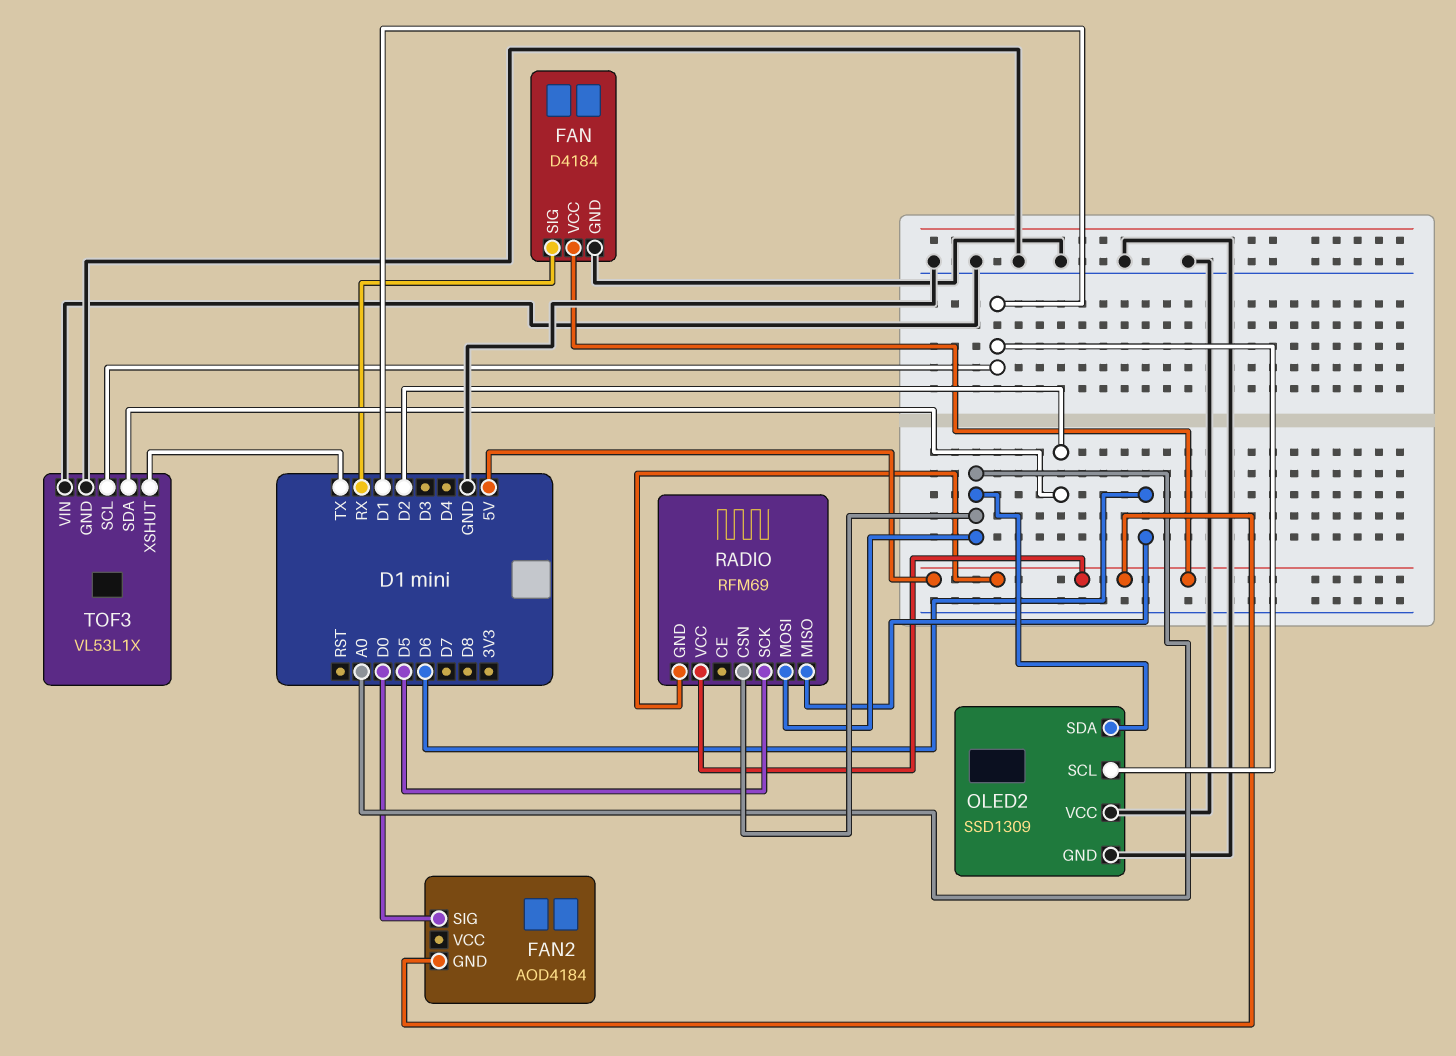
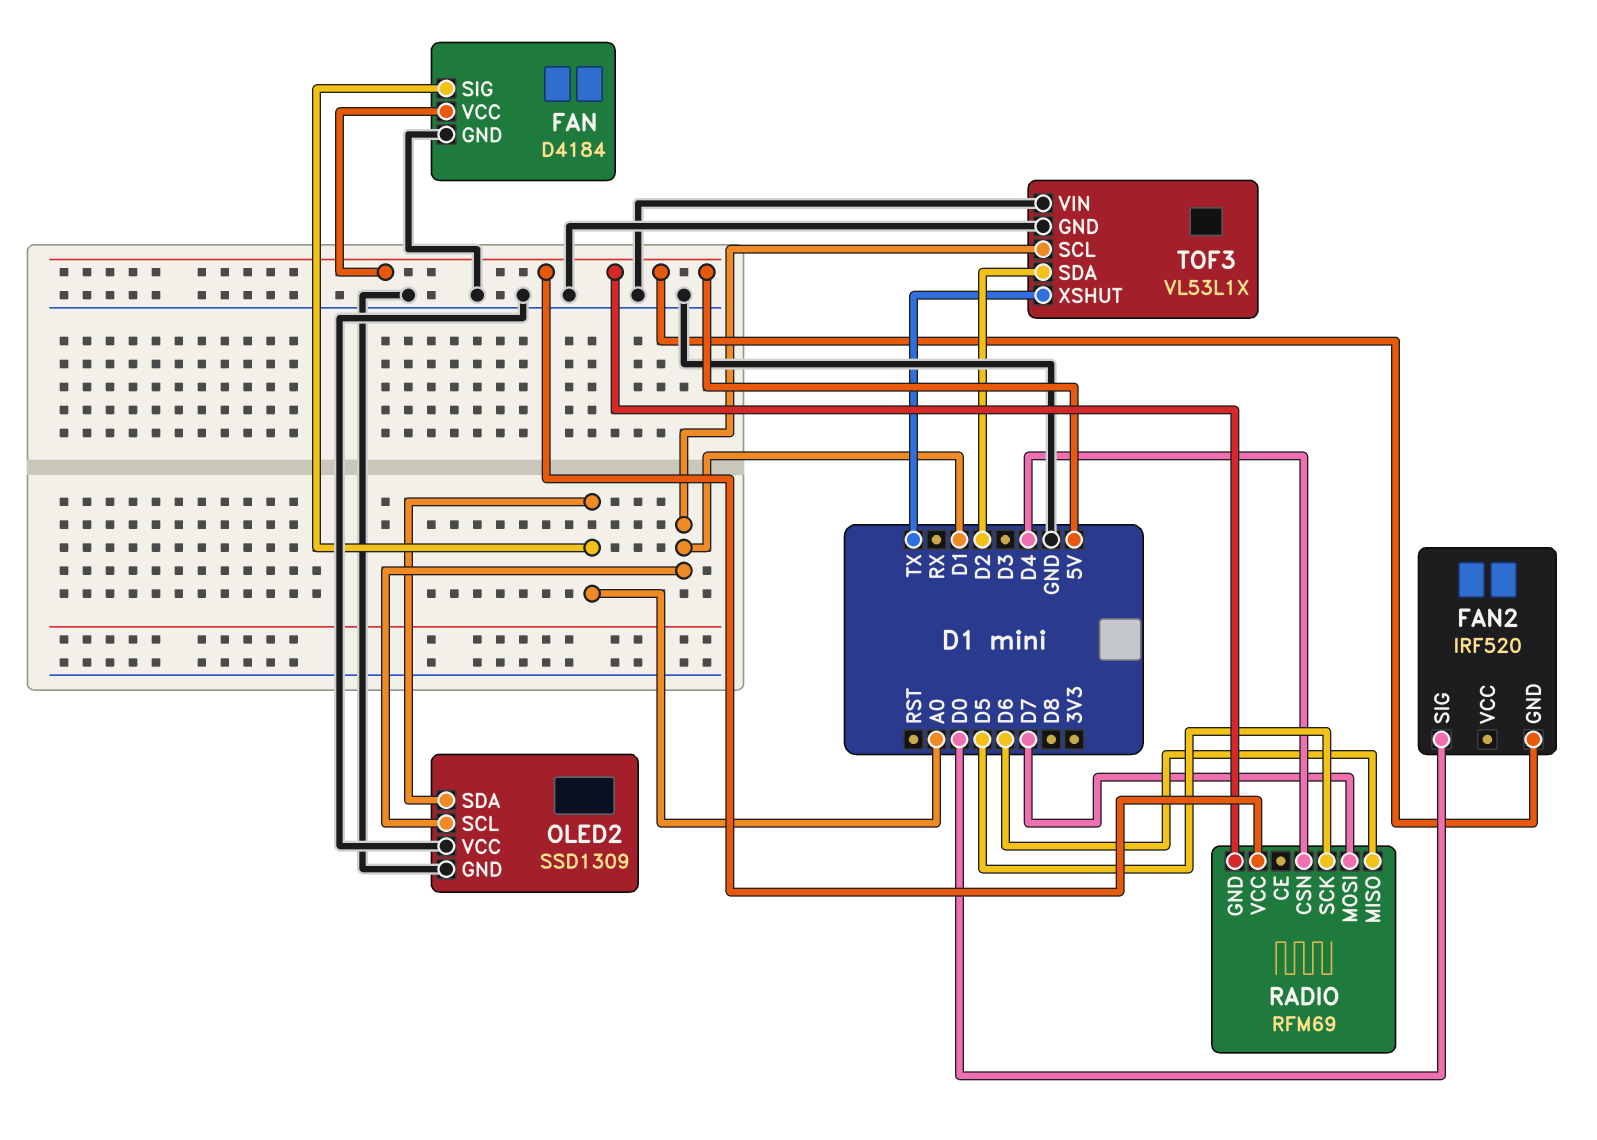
FAN pin SIG: RX -> A0
FAN2: AOD4184 -> IRF520
RADIO pin CSN: A0 -> D4
RADIO pin MOSI: A0 -> D7

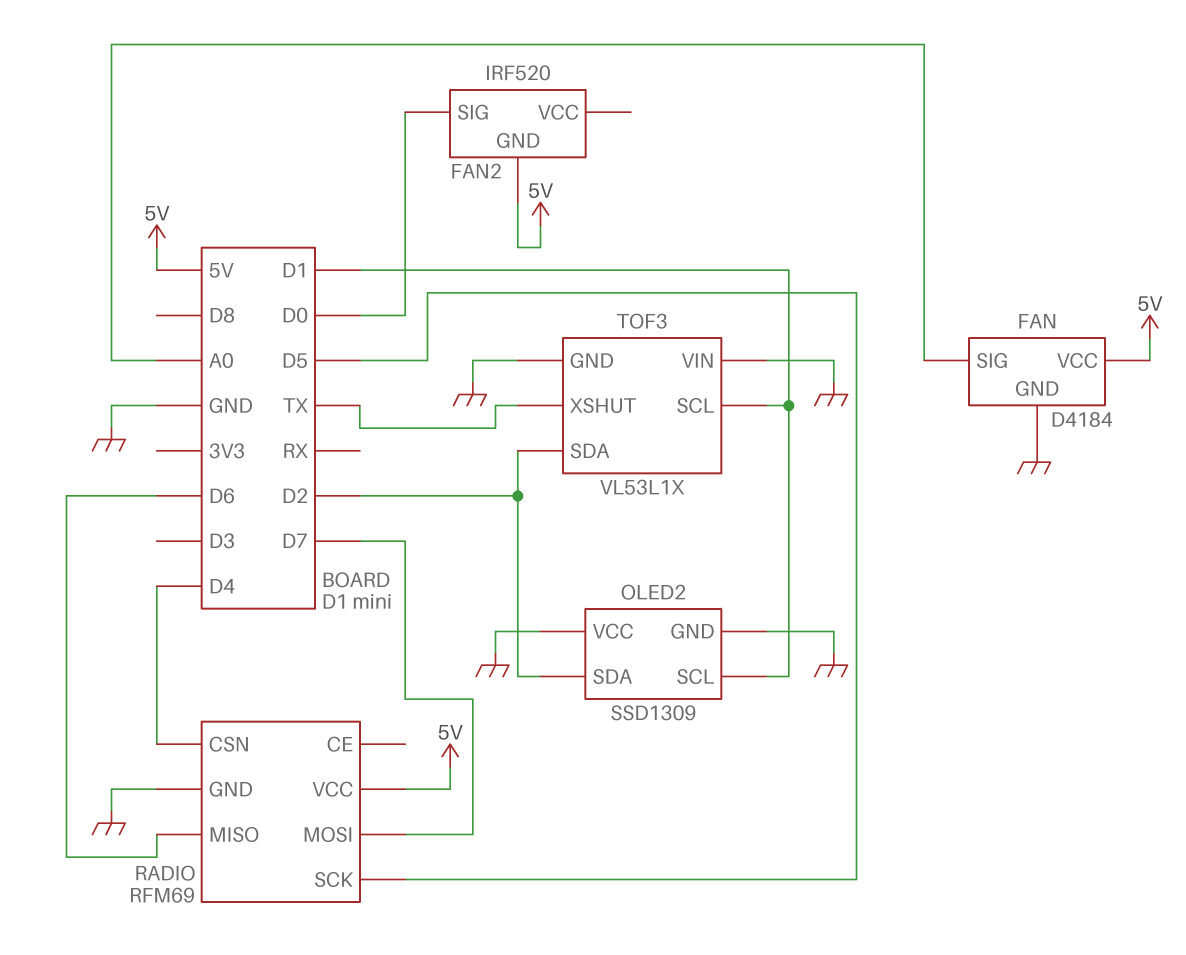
OLED2 pin SDA: A0 -> D2
RADIO pin GND: 5V -> GND

